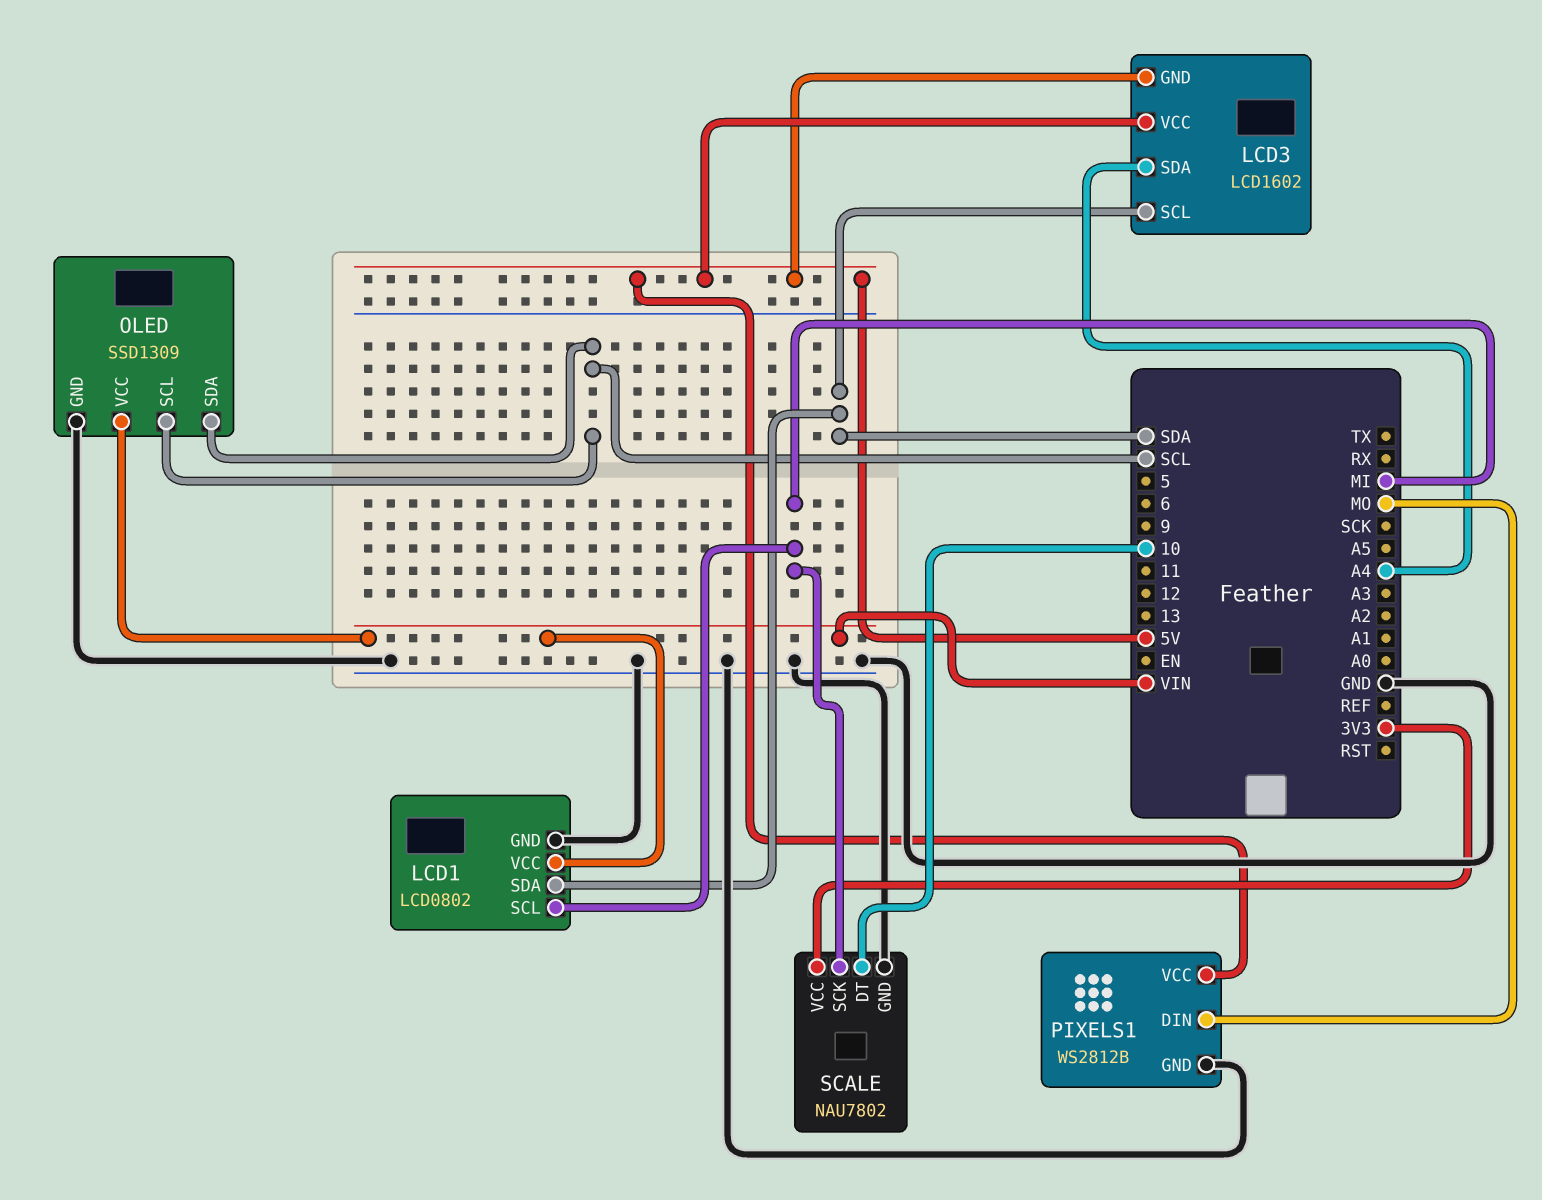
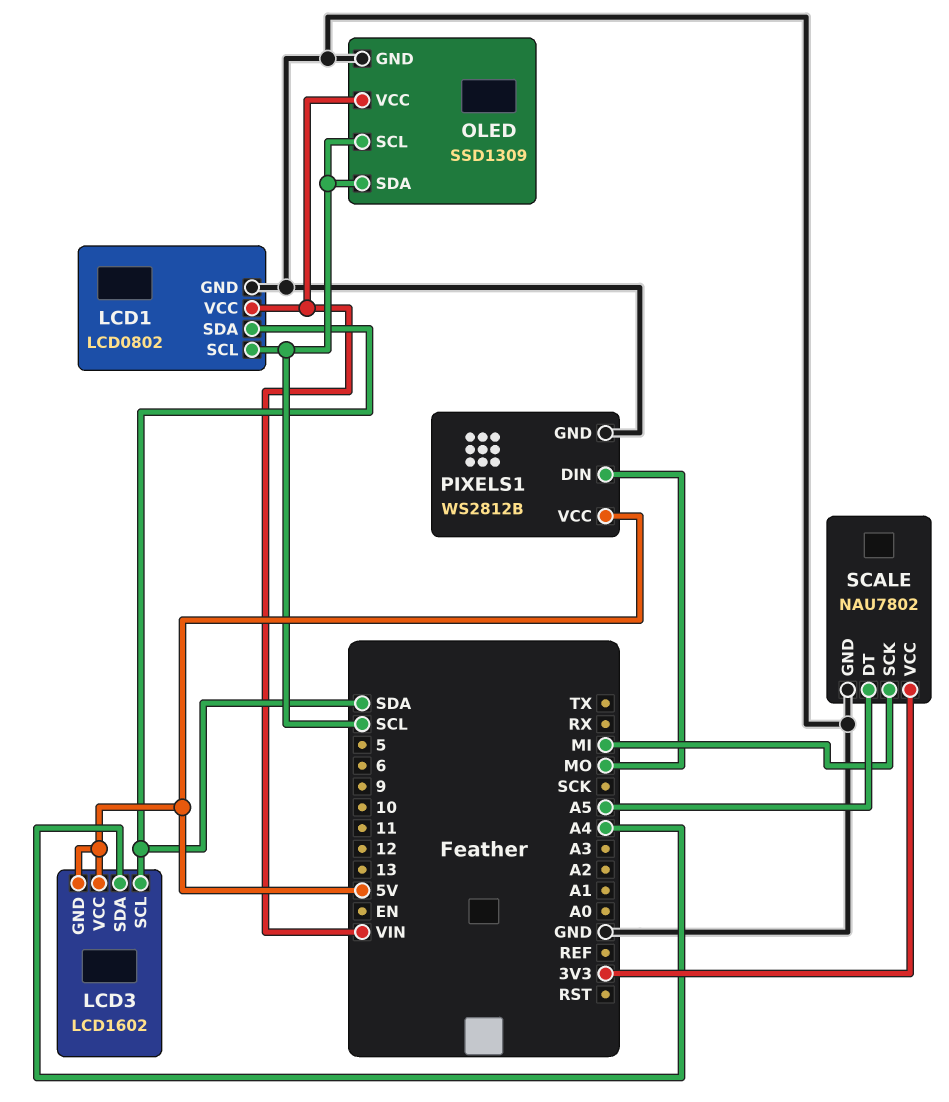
LCD1 pin SCL: MI -> SCL
SCALE pin DT: 10 -> A5

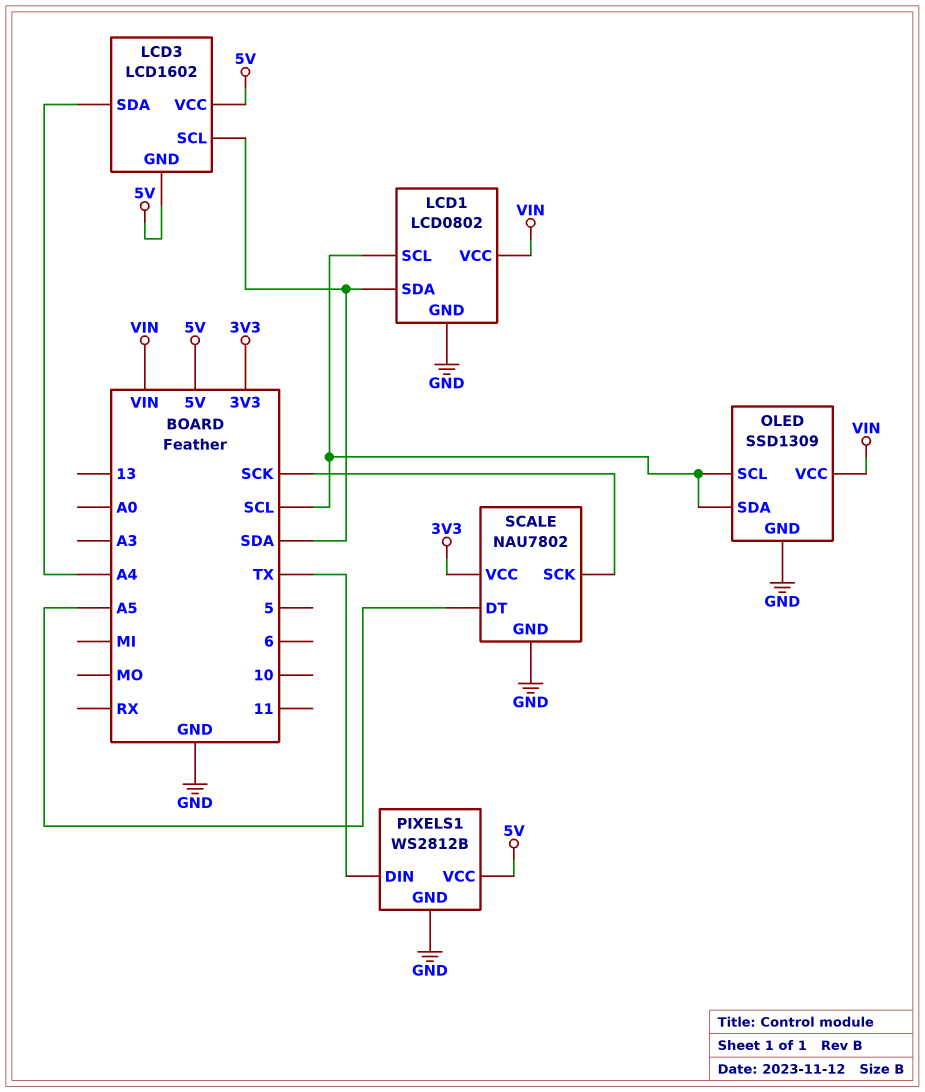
PIXELS1 pin DIN: MO -> TX
SCALE pin SCK: MI -> SCK

